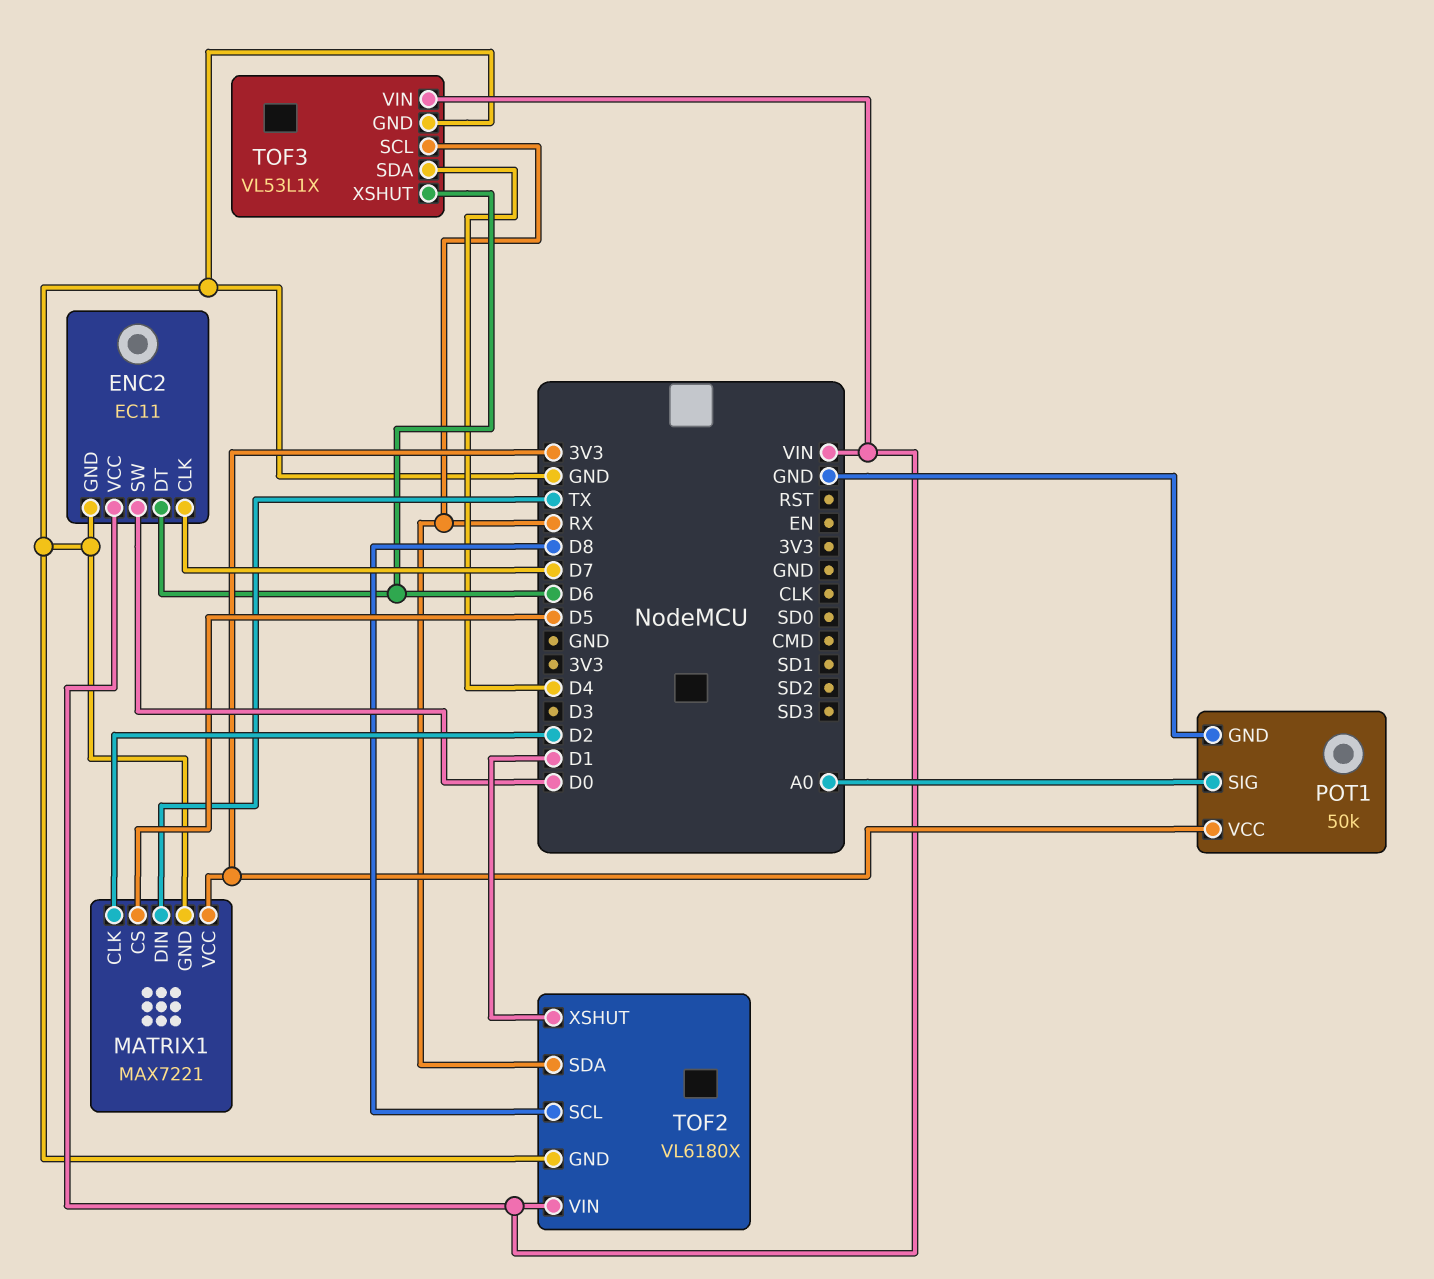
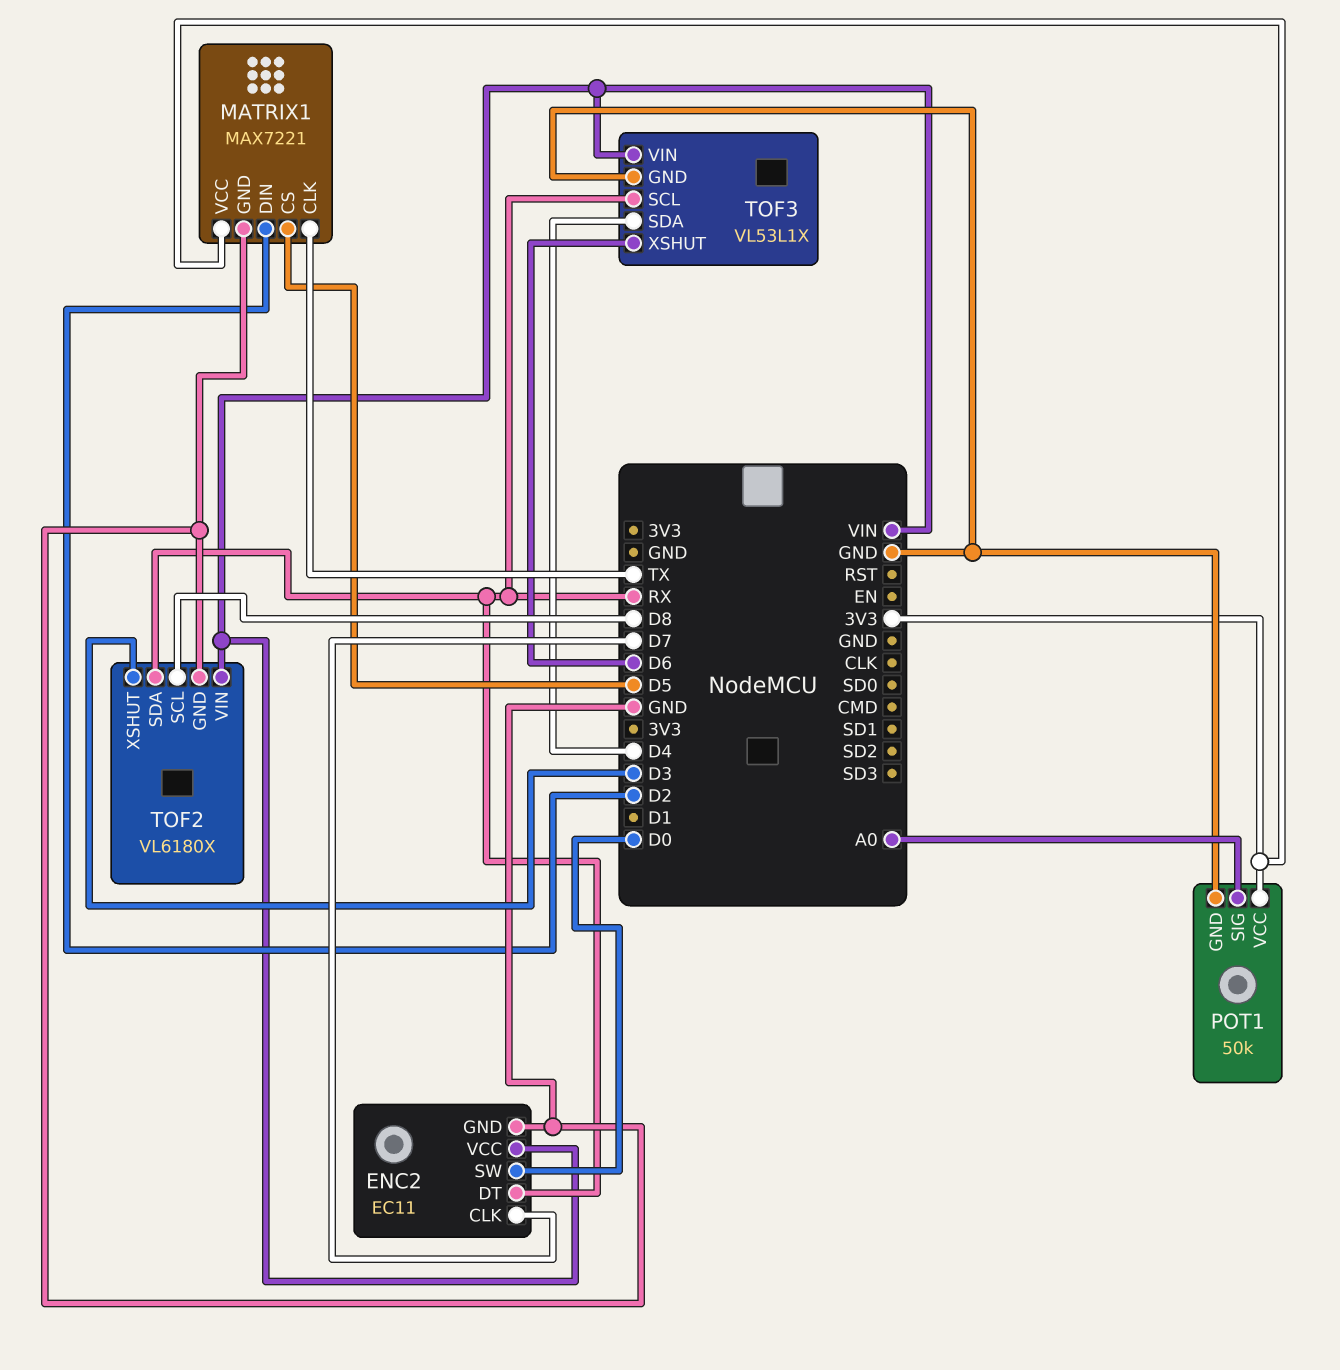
ENC2 pin DT: D6 -> RX
MATRIX1 pin CLK: D2 -> TX
MATRIX1 pin DIN: TX -> D2
TOF2 pin XSHUT: D1 -> D3

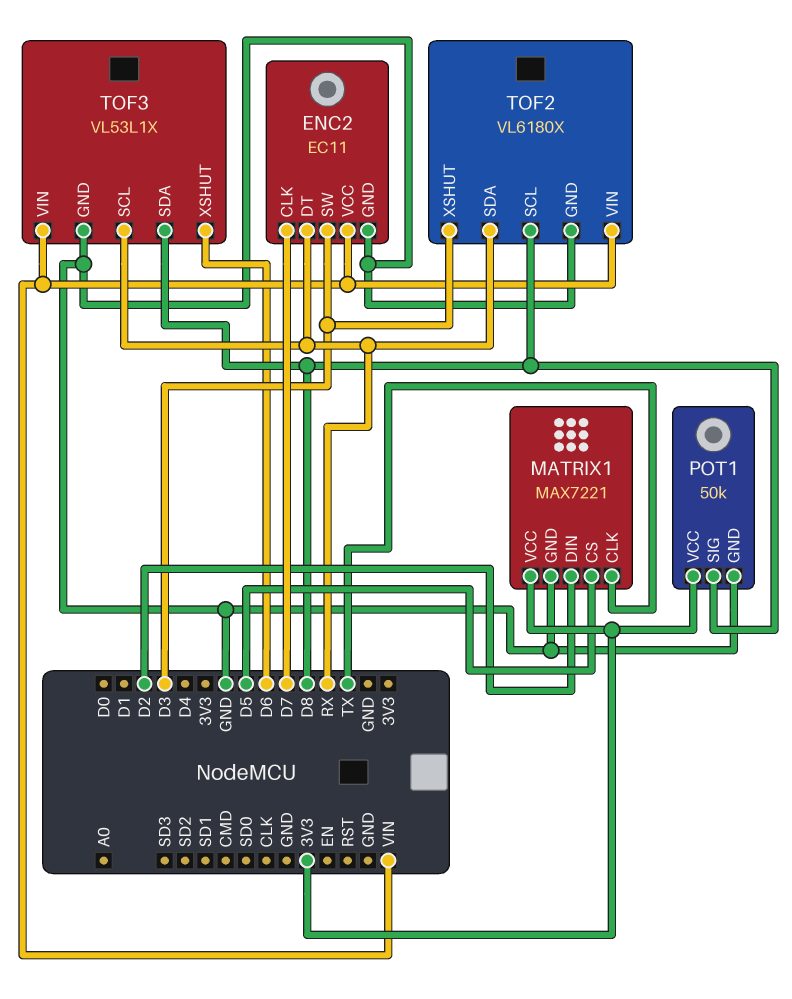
ENC2 pin SW: D0 -> D3
POT1 pin SIG: A0 -> D8
TOF3 pin SDA: D4 -> D8

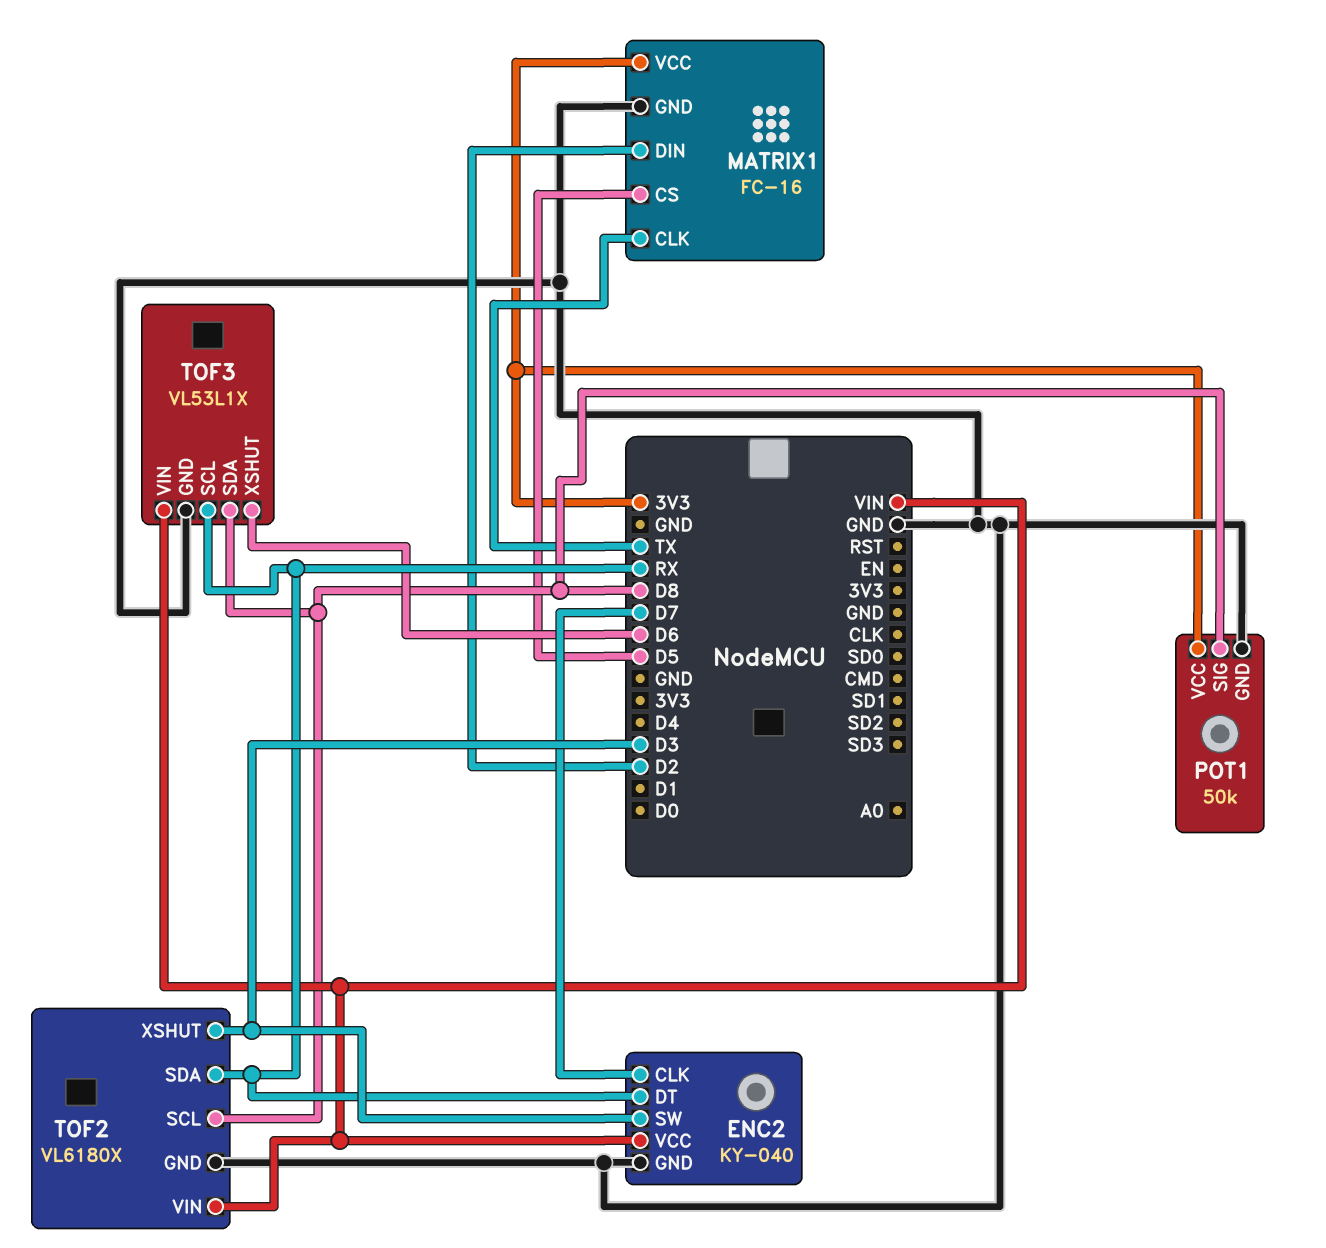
ENC2: EC11 -> KY-040
MATRIX1: MAX7221 -> FC-16

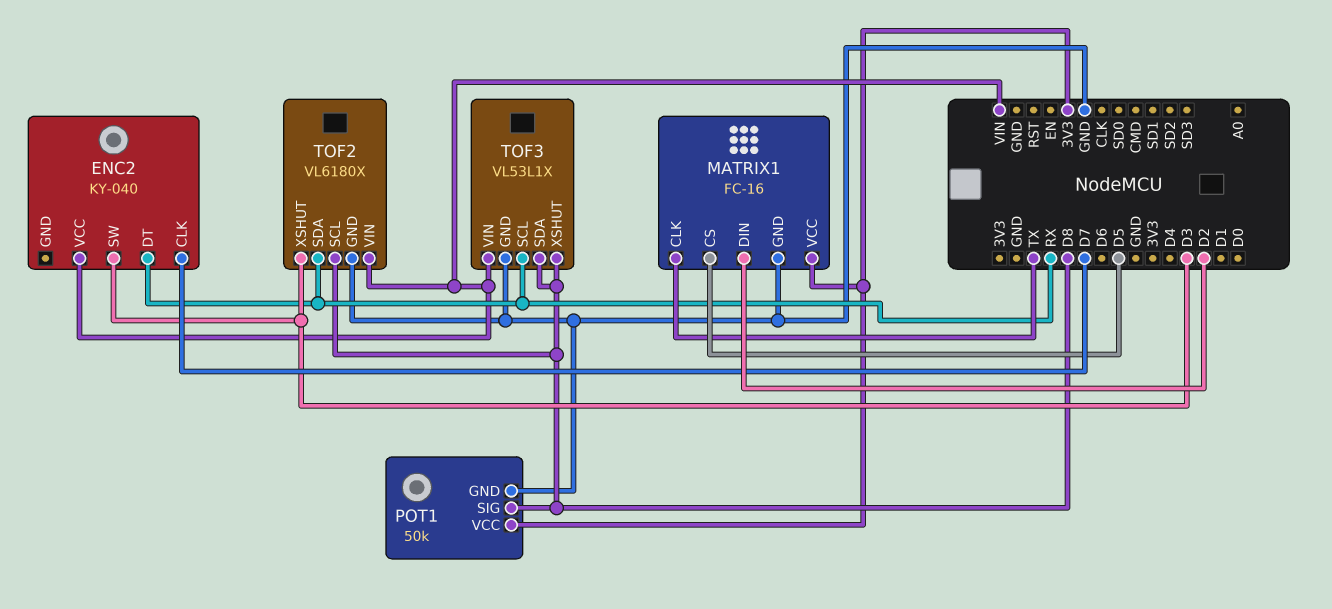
ENC2 pin GND: GND -> none
TOF3 pin XSHUT: D6 -> D8

